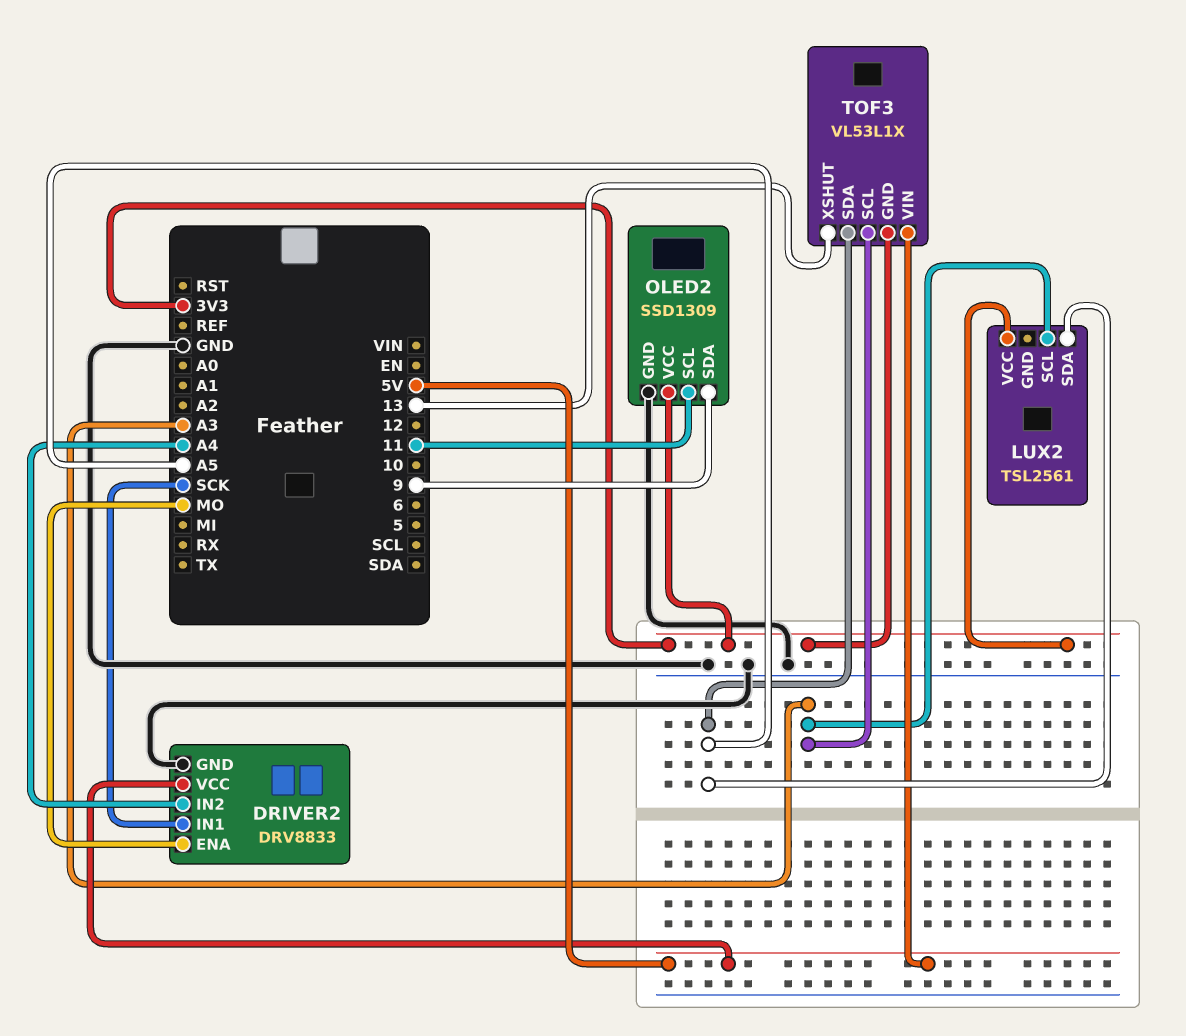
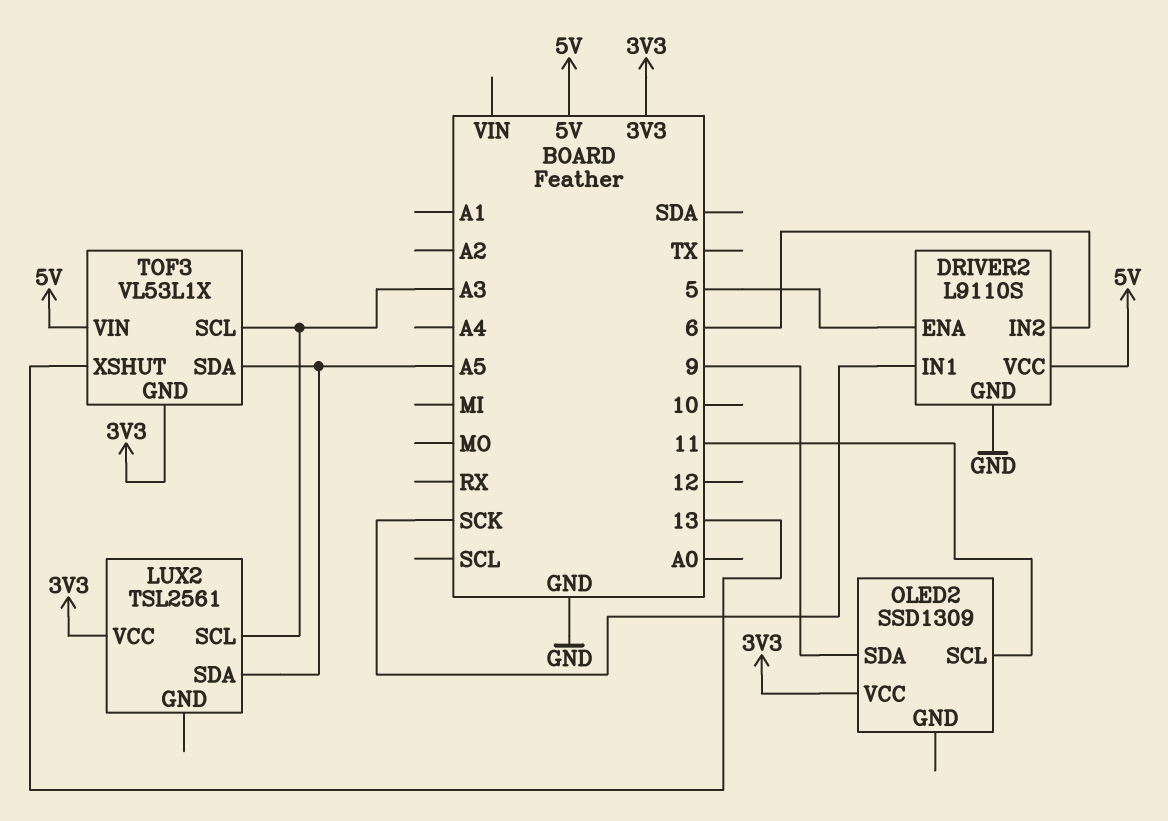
DRIVER2: DRV8833 -> L9110S
DRIVER2 pin ENA: MO -> 5
DRIVER2 pin IN2: A4 -> 6
OLED2 pin GND: GND -> none

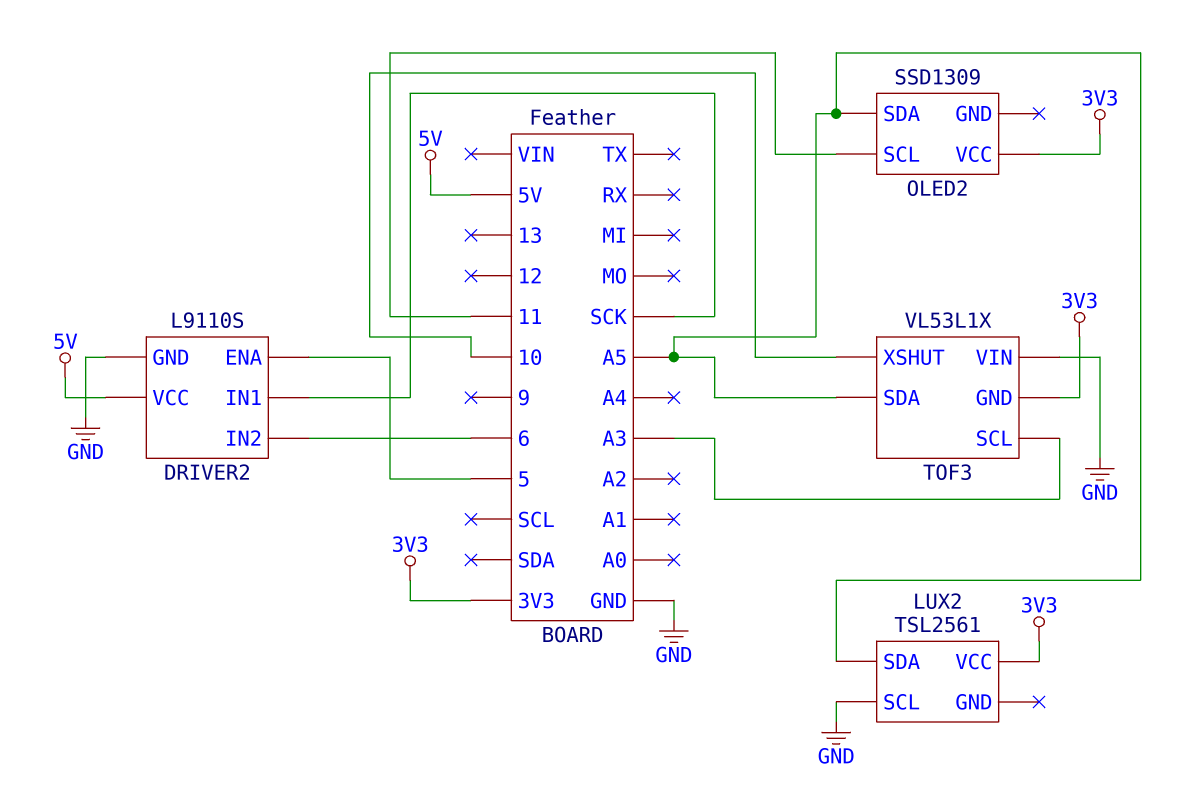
LUX2 pin SCL: A3 -> GND
OLED2 pin SDA: 9 -> A5
TOF3 pin VIN: 5V -> GND
TOF3 pin XSHUT: 13 -> 10

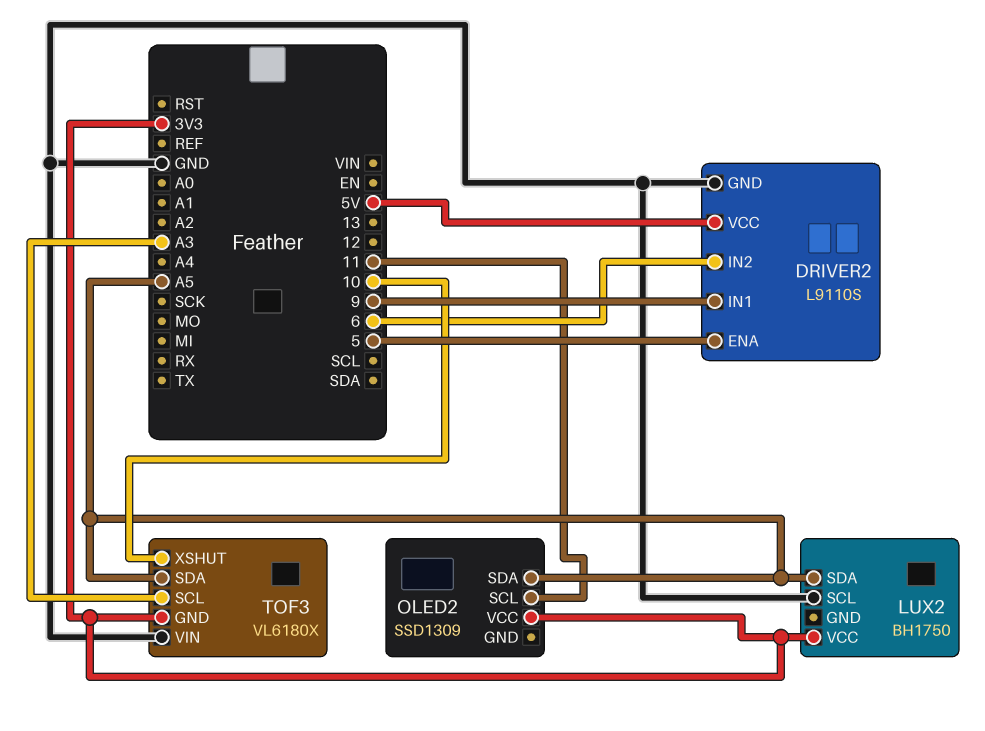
DRIVER2 pin IN1: SCK -> 9
LUX2: TSL2561 -> BH1750
TOF3: VL53L1X -> VL6180X

